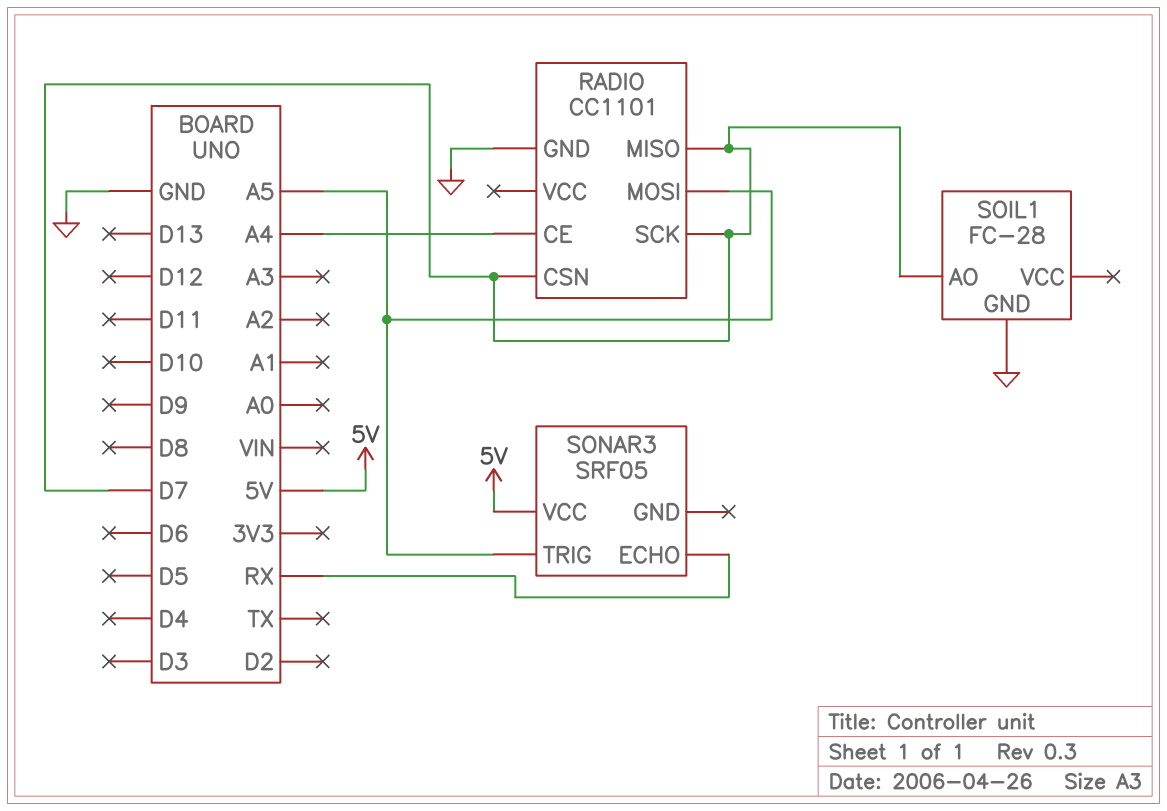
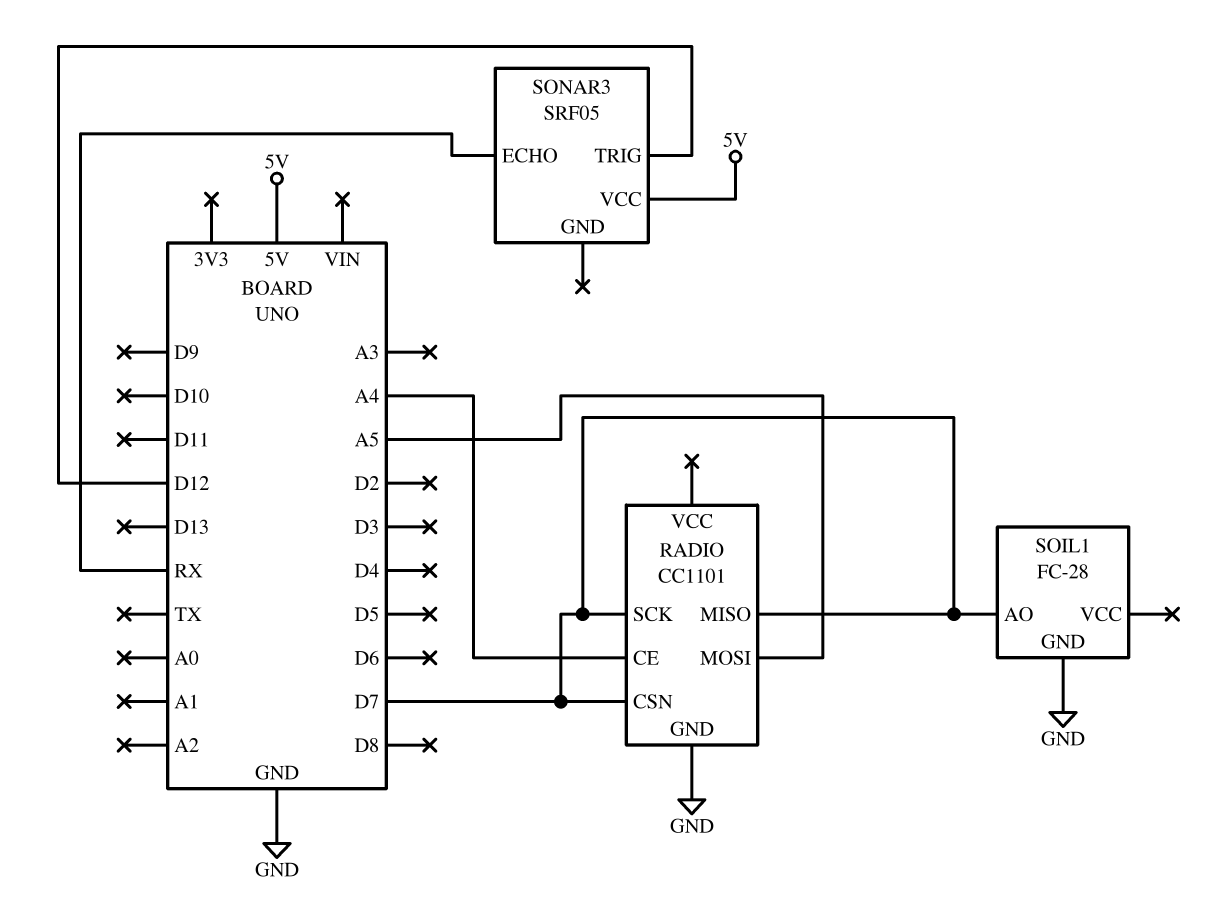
SONAR3 pin TRIG: A5 -> D12

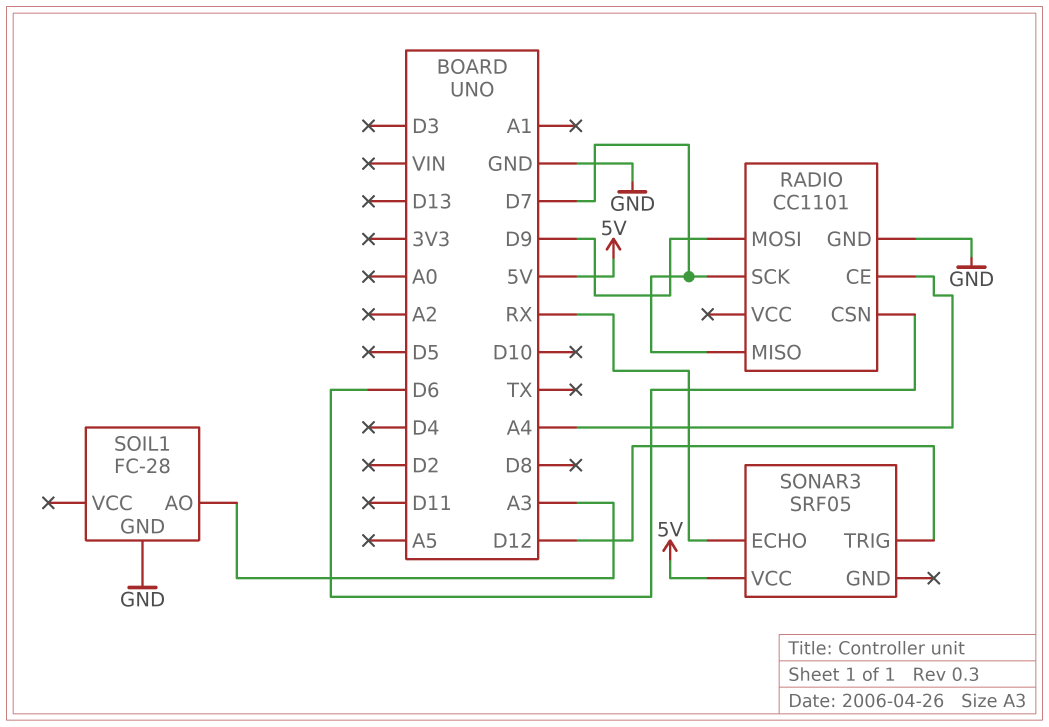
RADIO pin CSN: D7 -> D6
RADIO pin MOSI: A5 -> D9
SOIL1 pin AO: D7 -> A3

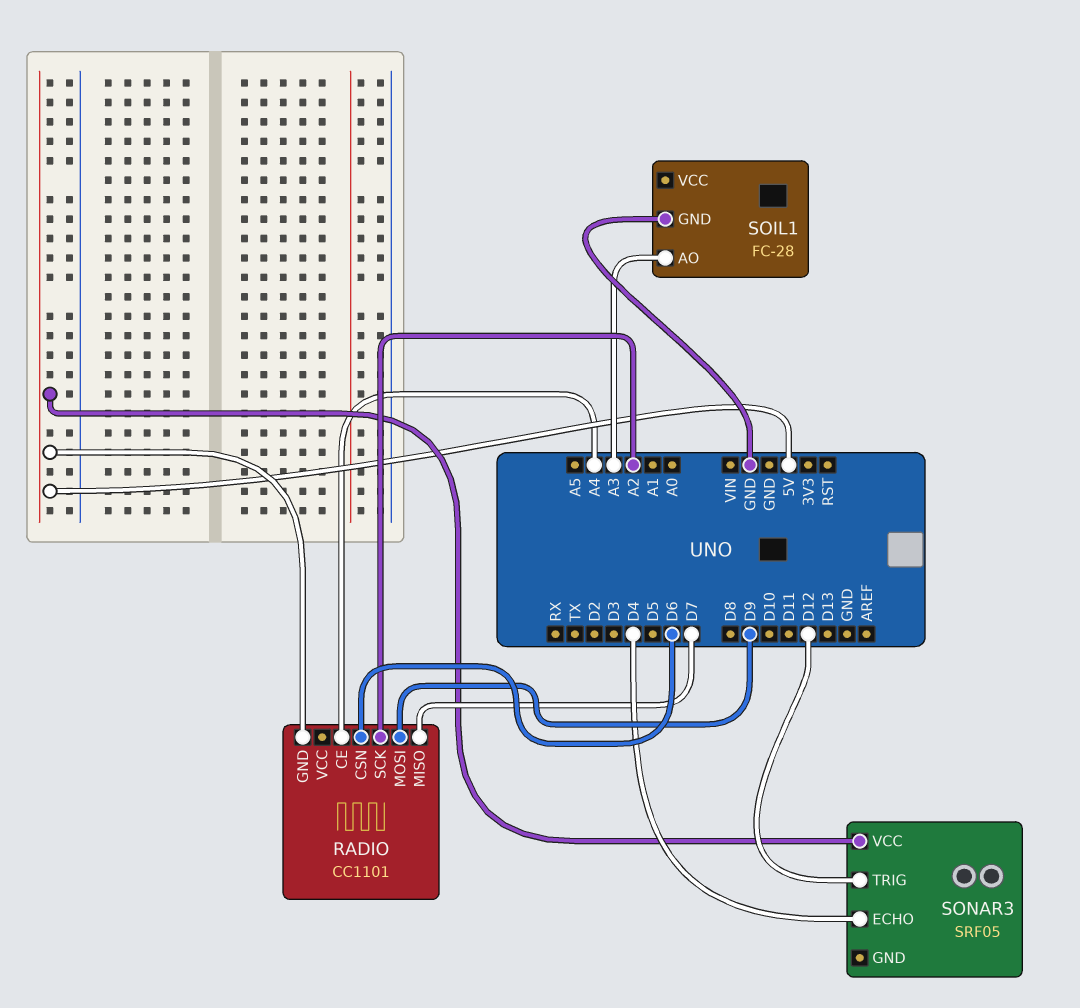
RADIO pin GND: GND -> 5V
RADIO pin SCK: D7 -> A2
SONAR3 pin ECHO: RX -> D4

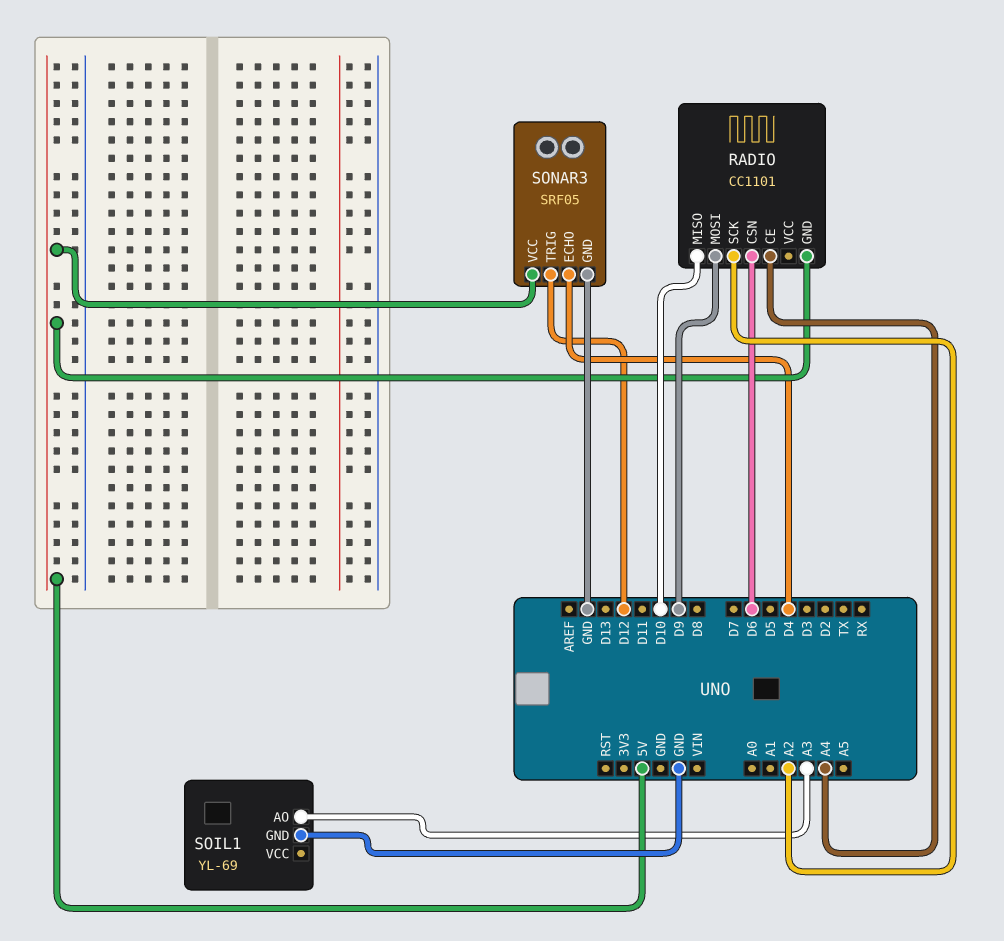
RADIO pin MISO: D7 -> D10
SOIL1: FC-28 -> YL-69
SONAR3 pin GND: none -> GND

